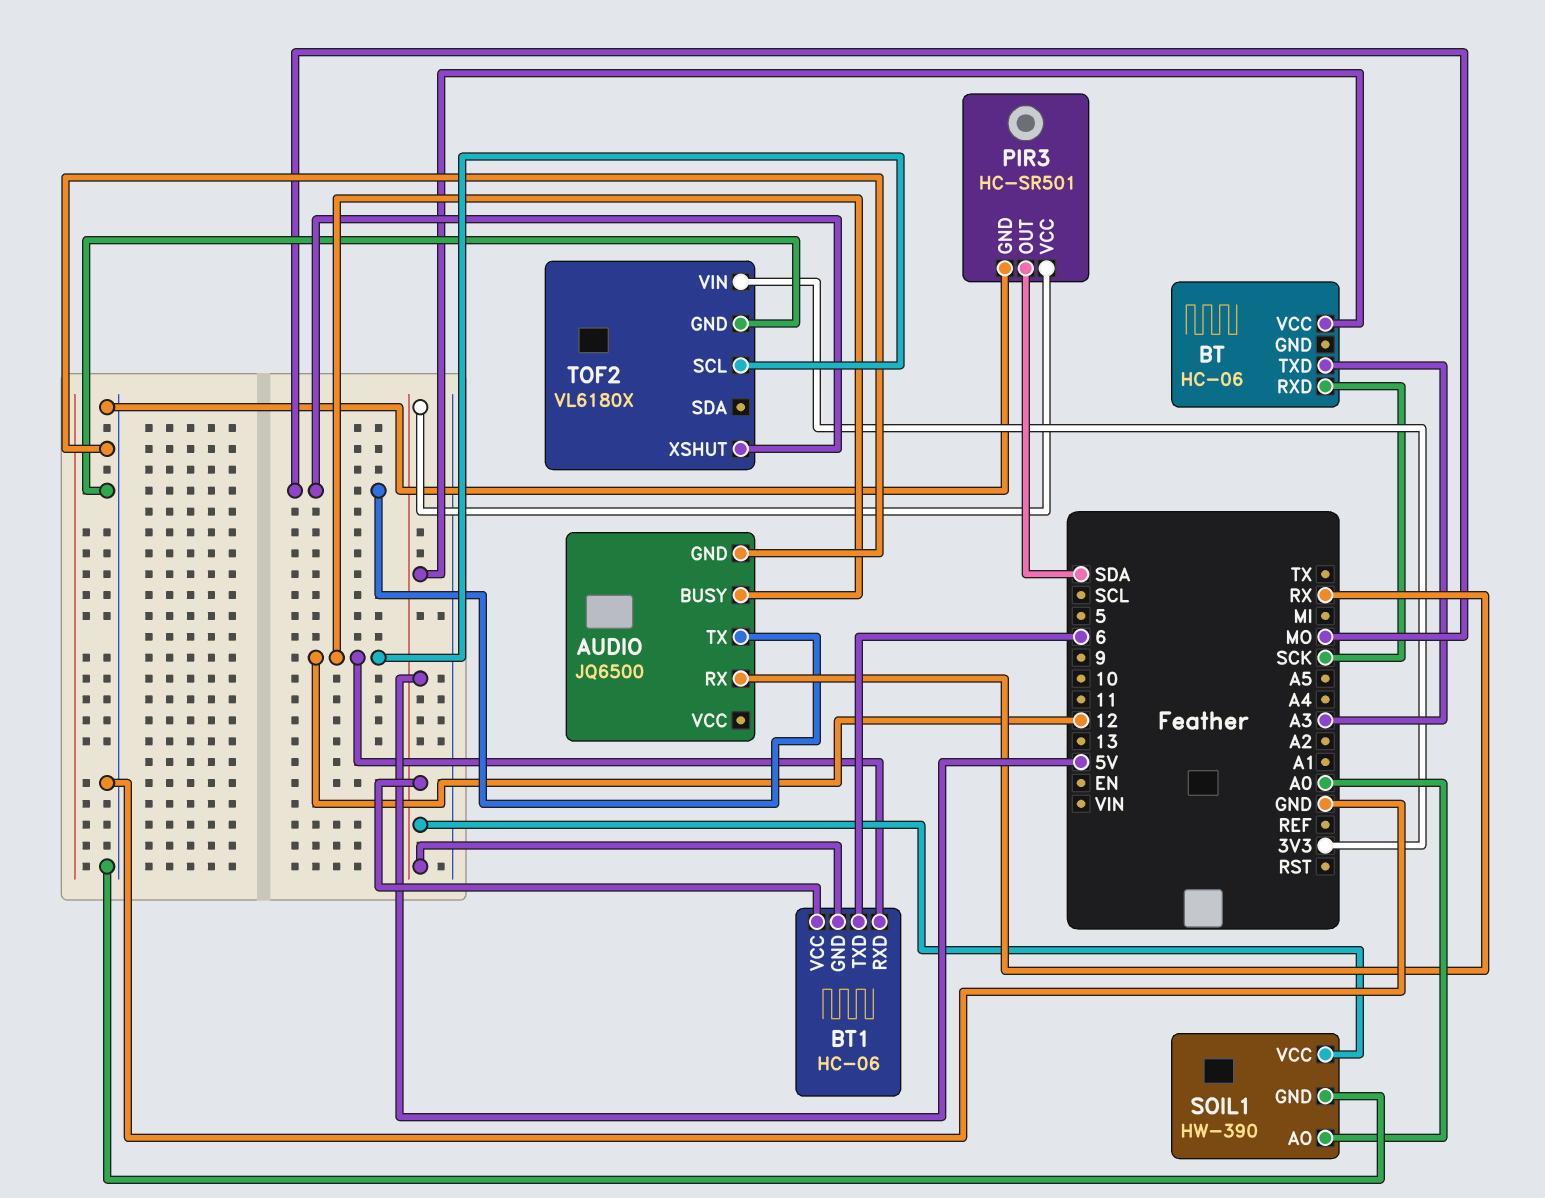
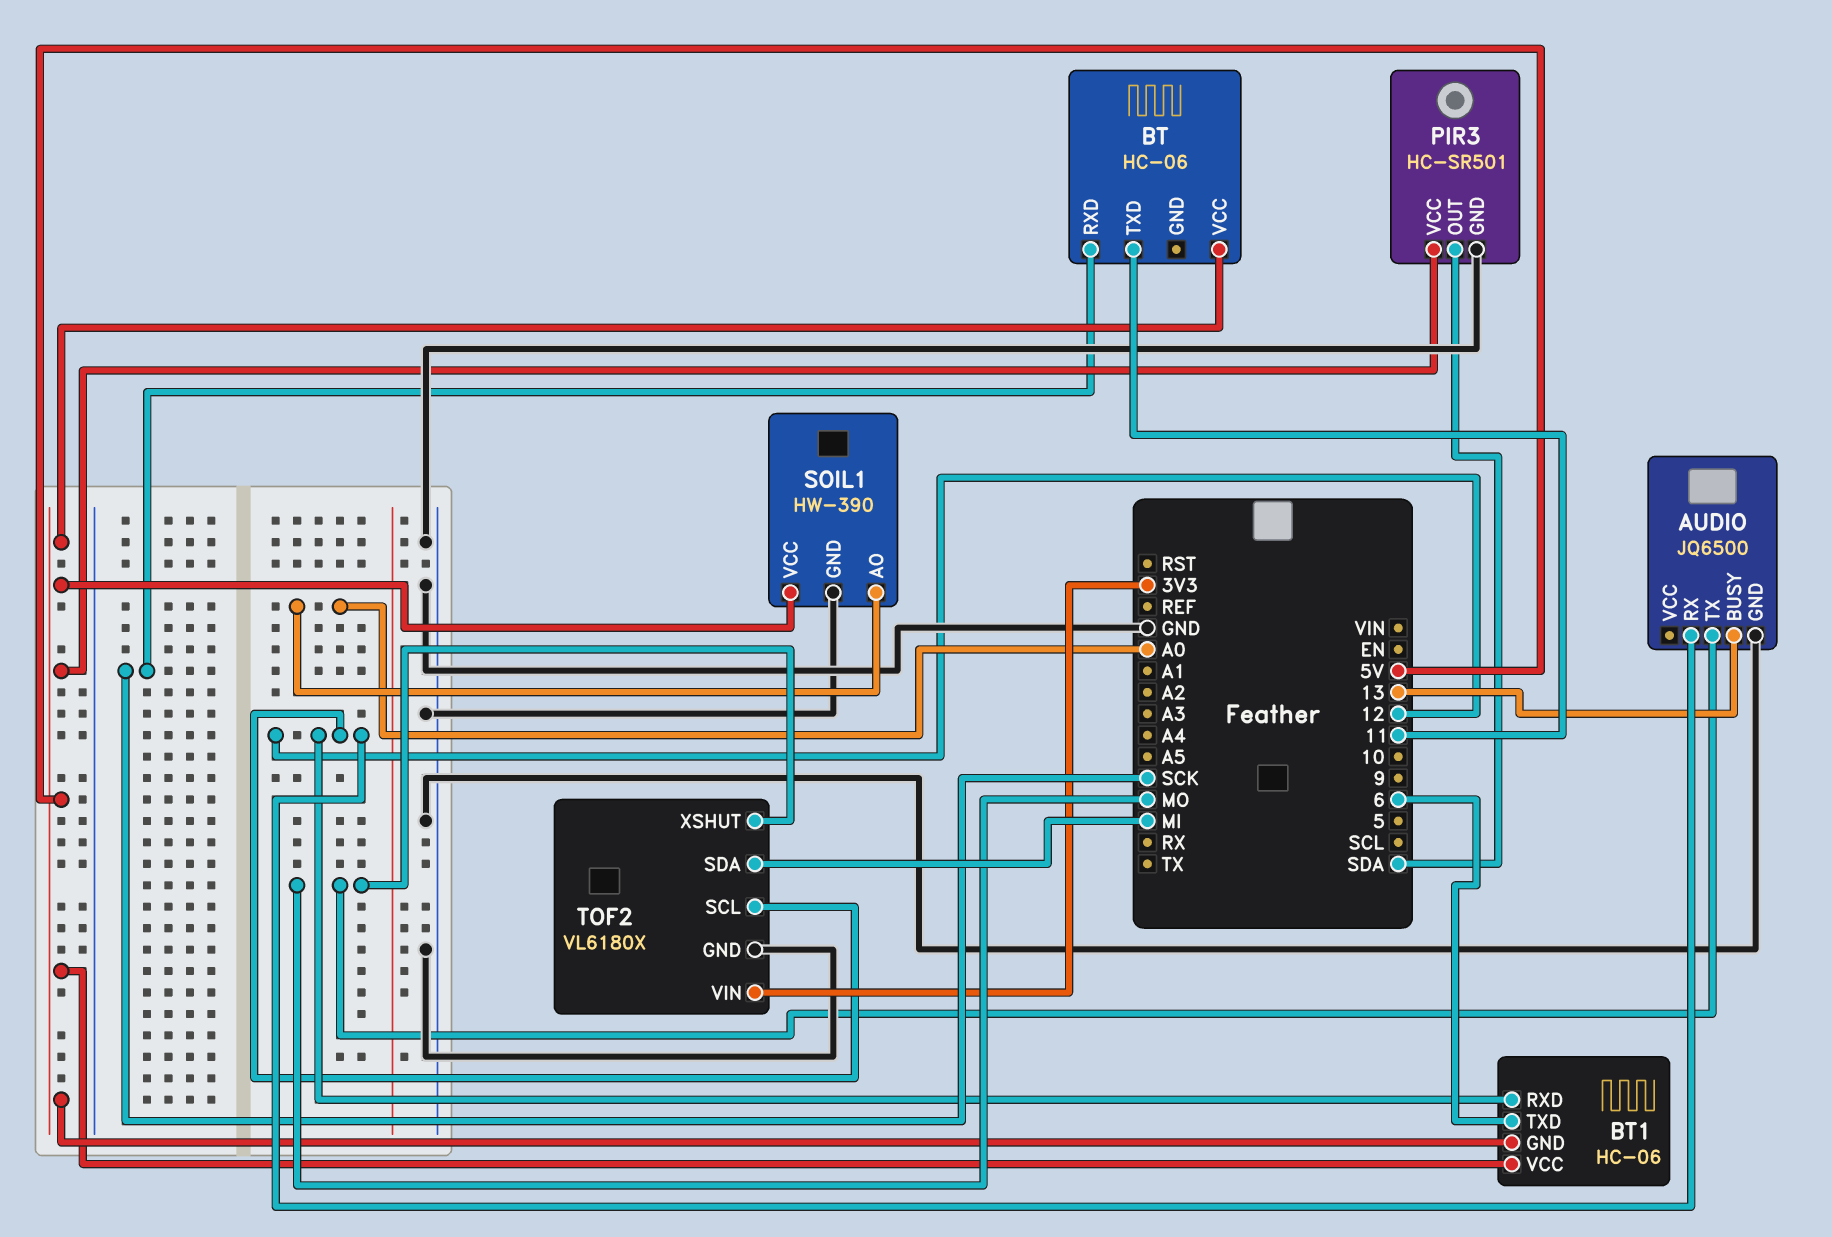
AUDIO pin BUSY: 12 -> 13
AUDIO pin RX: RX -> 12
BT pin TXD: A3 -> 11
TOF2 pin SDA: none -> MI

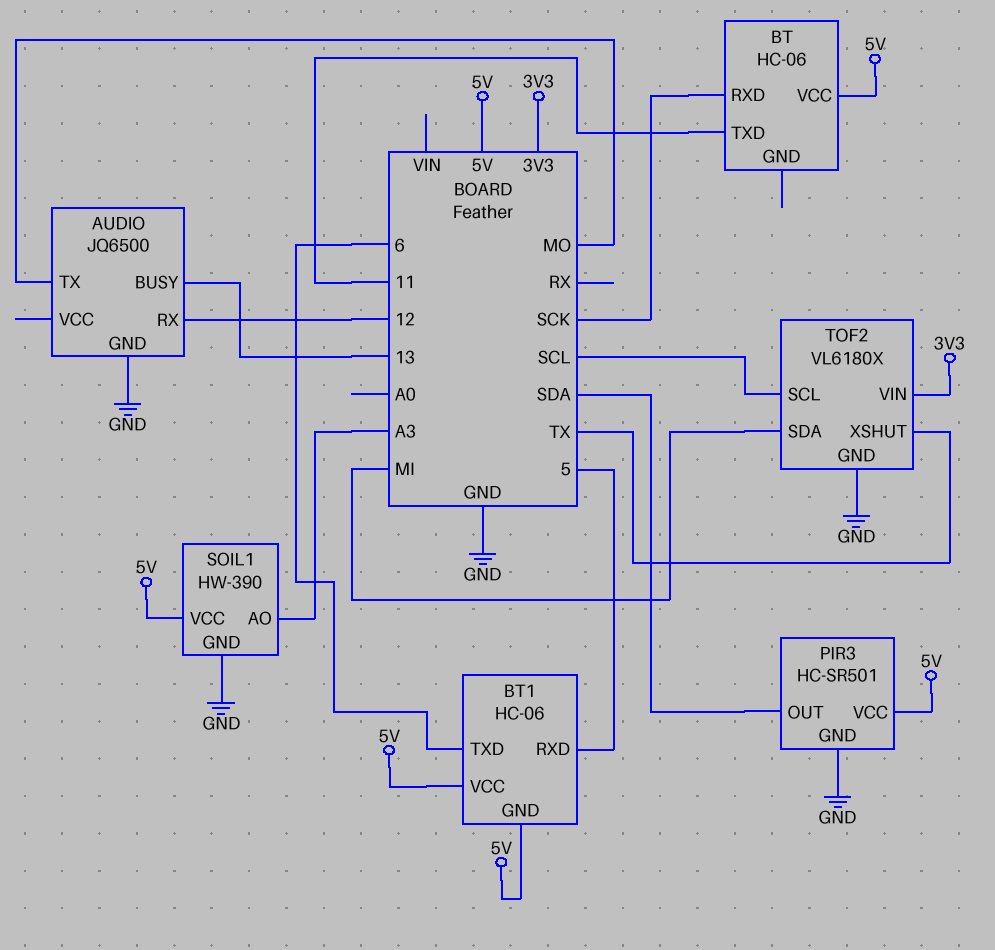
BT1 pin RXD: 12 -> 5
SOIL1 pin AO: A0 -> A3
TOF2 pin SCL: 12 -> SCL
TOF2 pin XSHUT: MO -> TX

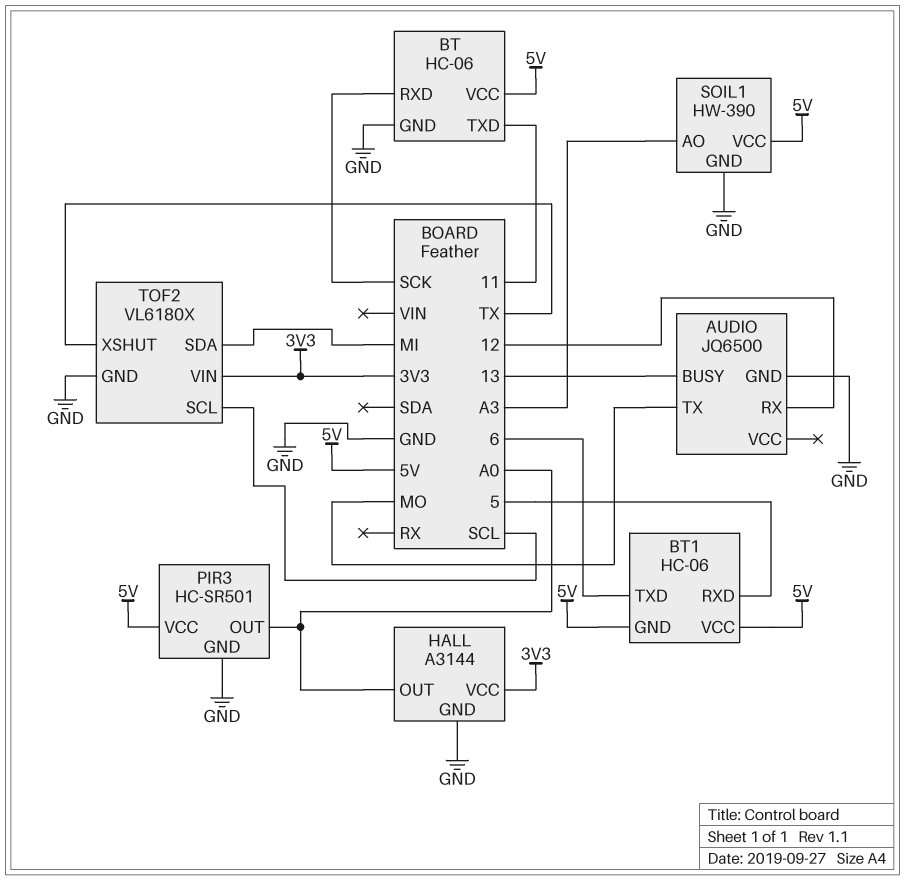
BT pin GND: none -> GND
HALL: none -> A3144
HALL pin GND: none -> GND
HALL pin OUT: none -> A0
HALL pin VCC: none -> 3V3
PIR3 pin OUT: SDA -> A0

